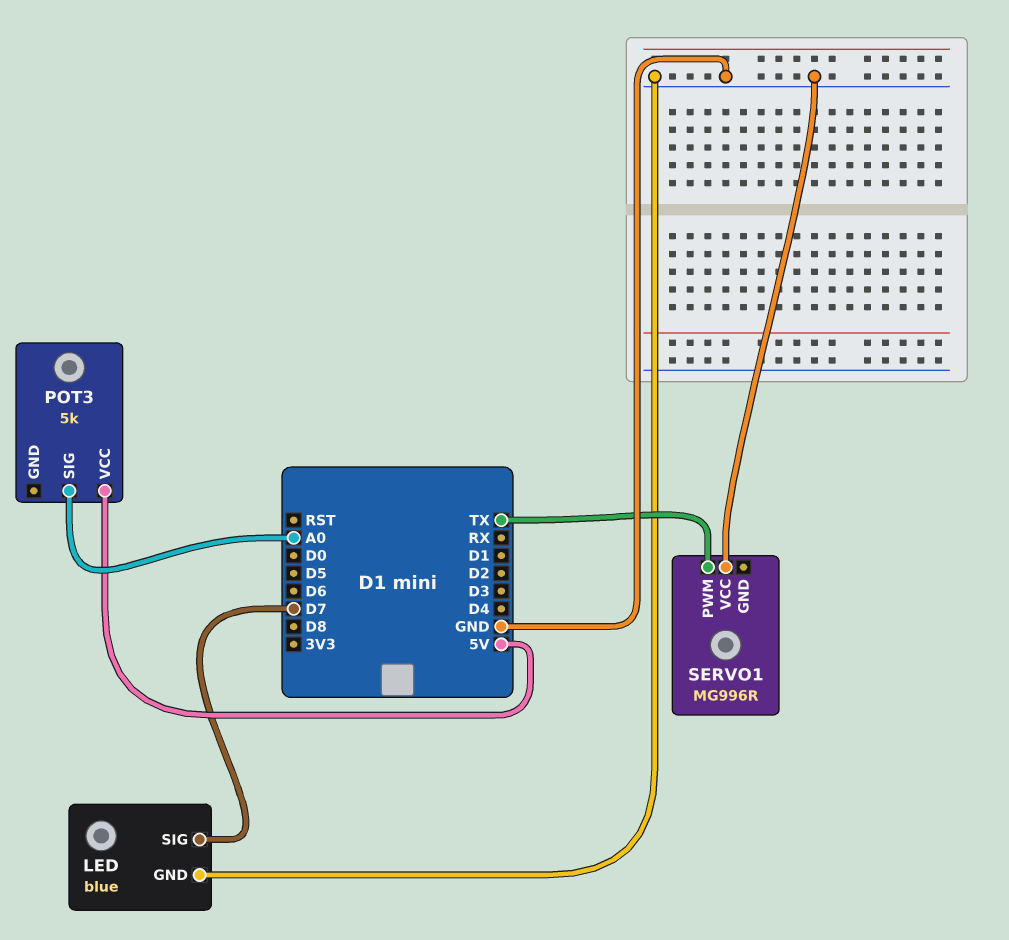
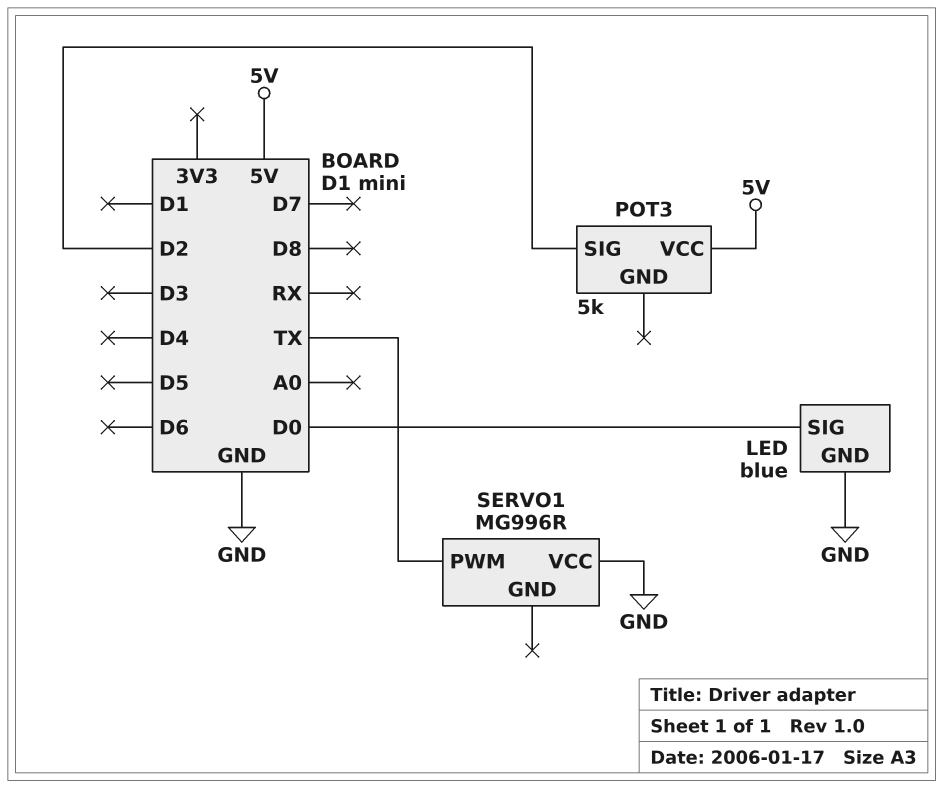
LED pin SIG: D7 -> D0
POT3 pin SIG: A0 -> D2

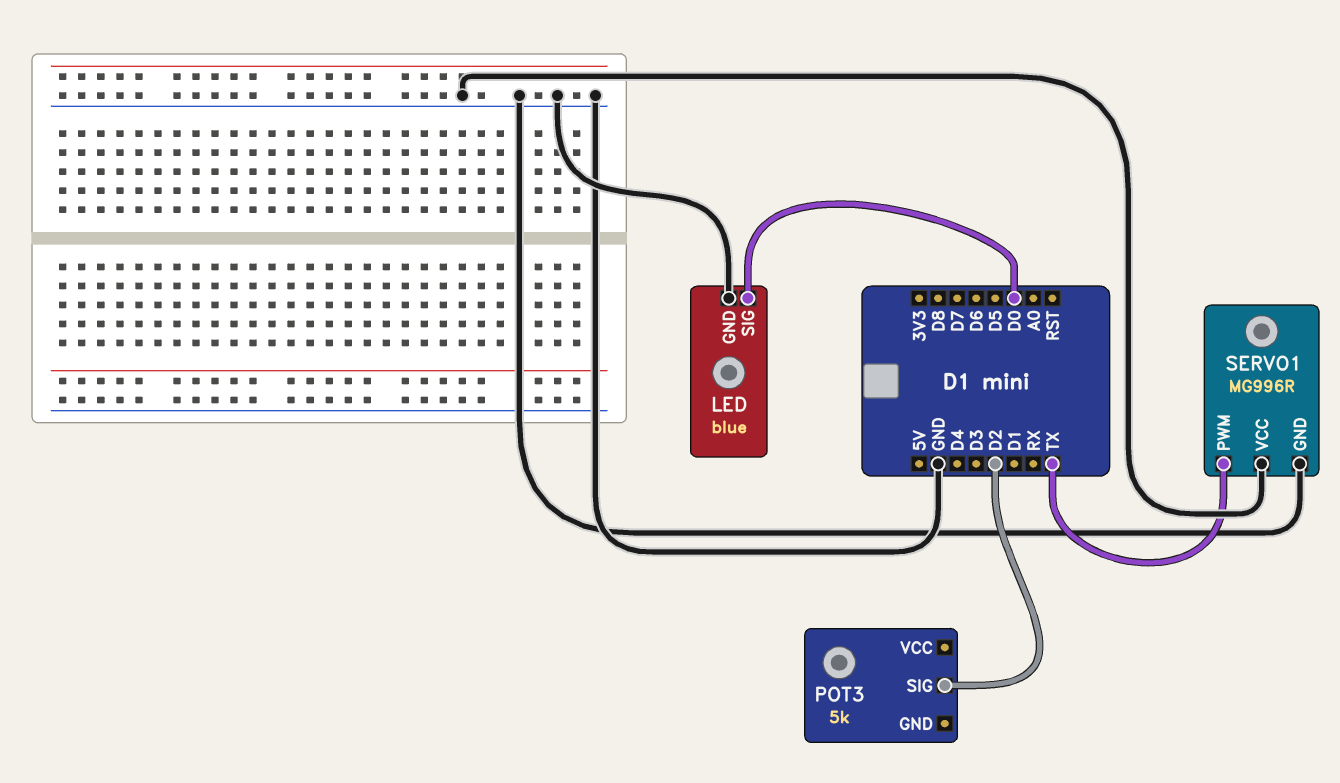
POT3 pin VCC: 5V -> none
SERVO1 pin GND: none -> GND

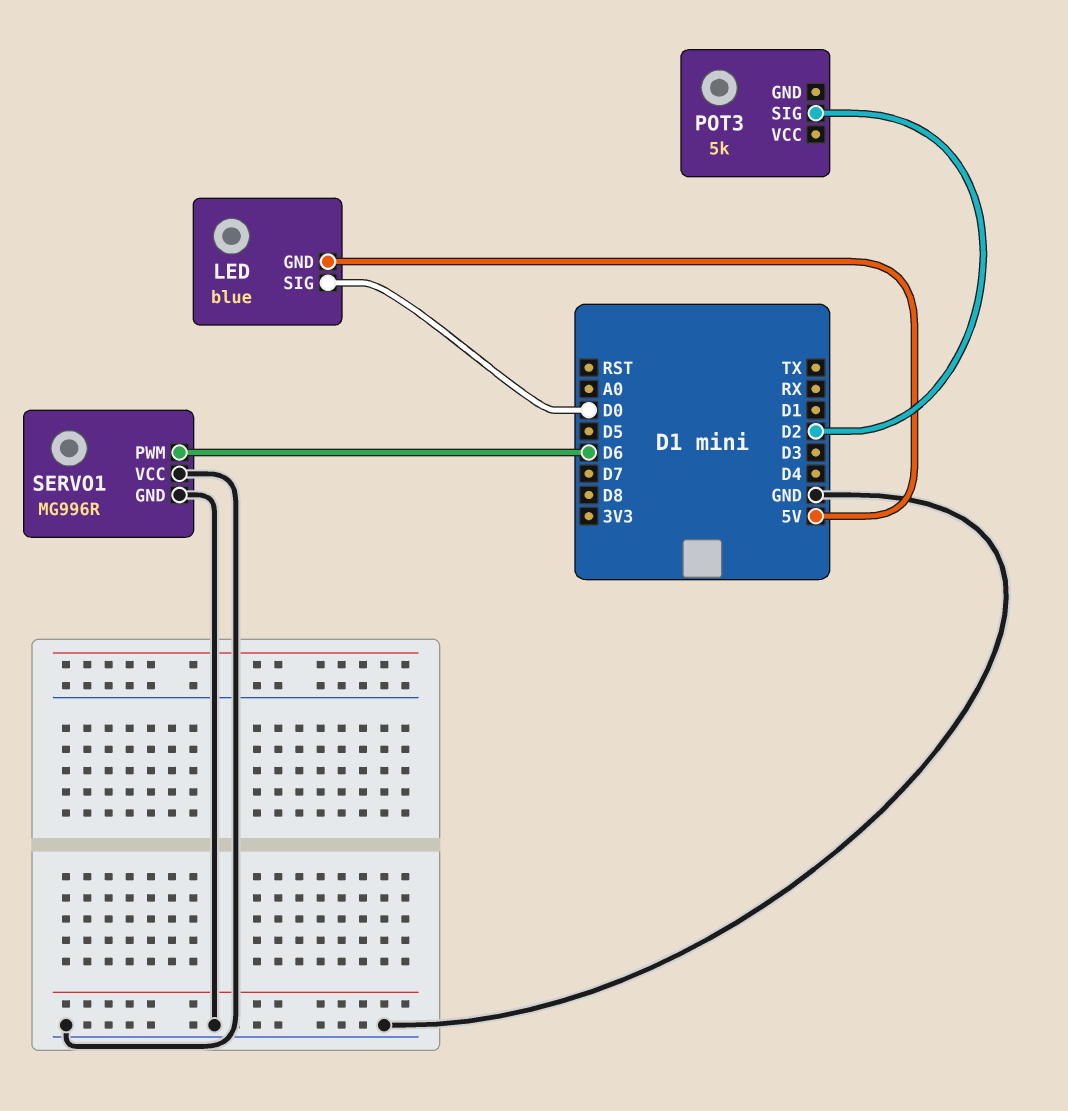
LED pin GND: GND -> 5V
SERVO1 pin PWM: TX -> D6

